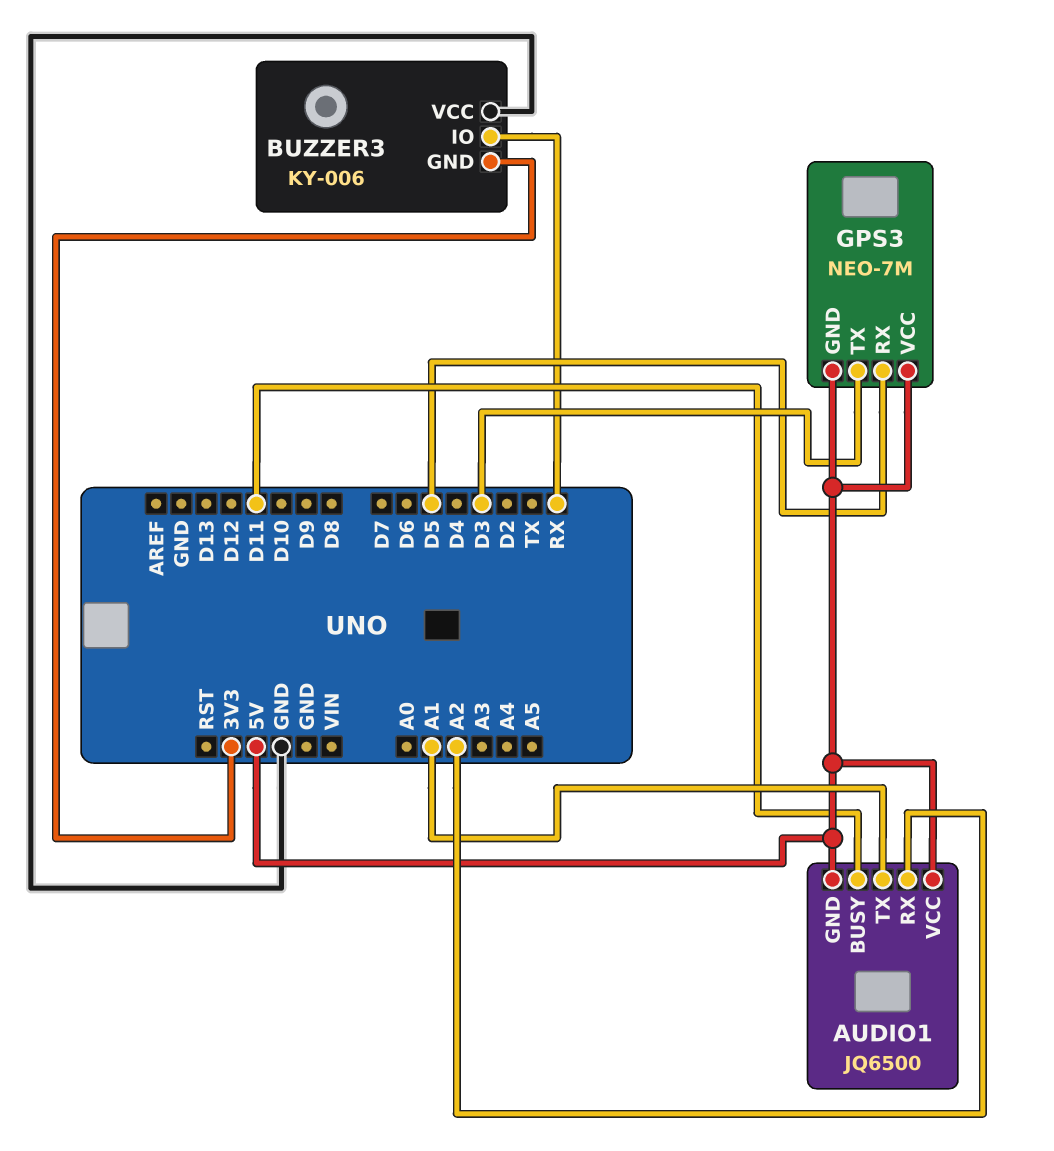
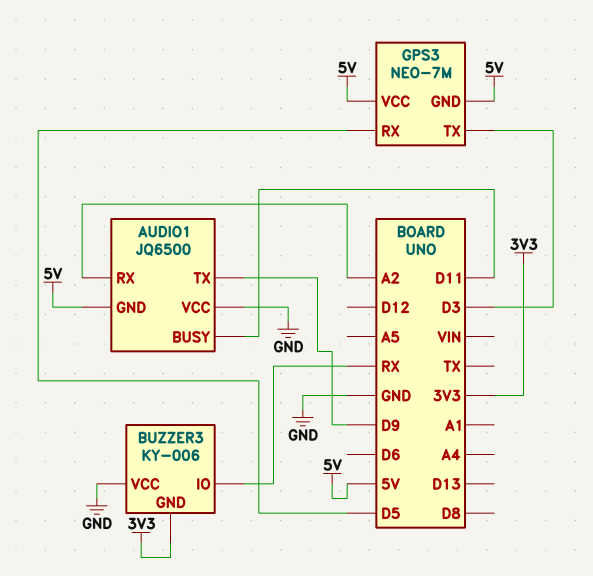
AUDIO1 pin TX: A1 -> D9
AUDIO1 pin VCC: 5V -> GND

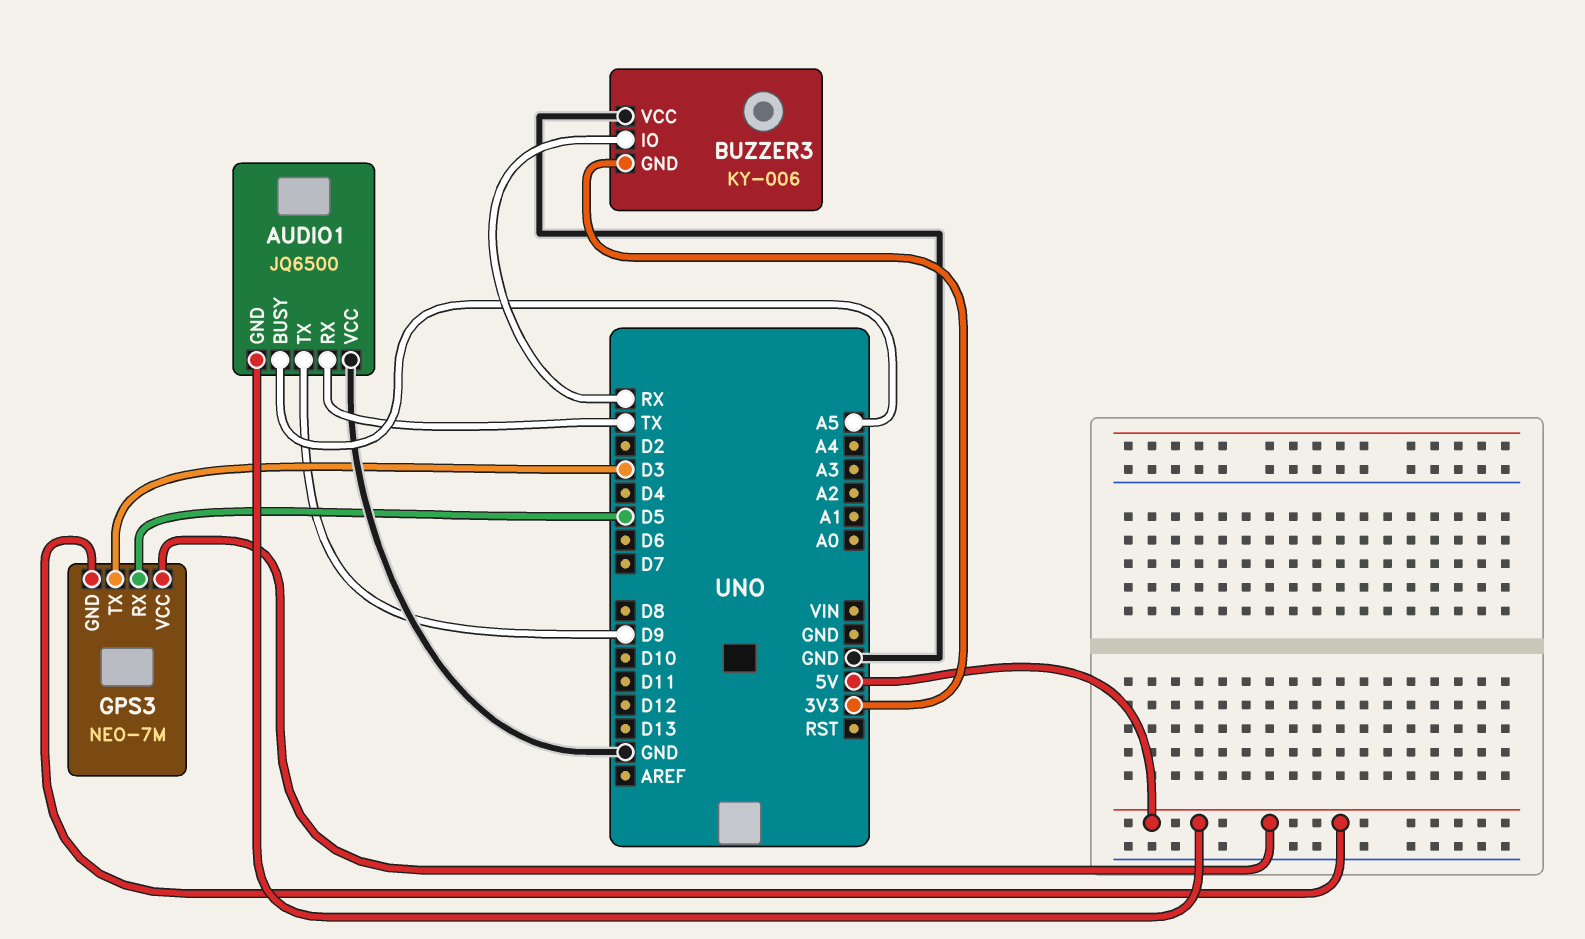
AUDIO1 pin BUSY: D11 -> A5
AUDIO1 pin RX: A2 -> TX

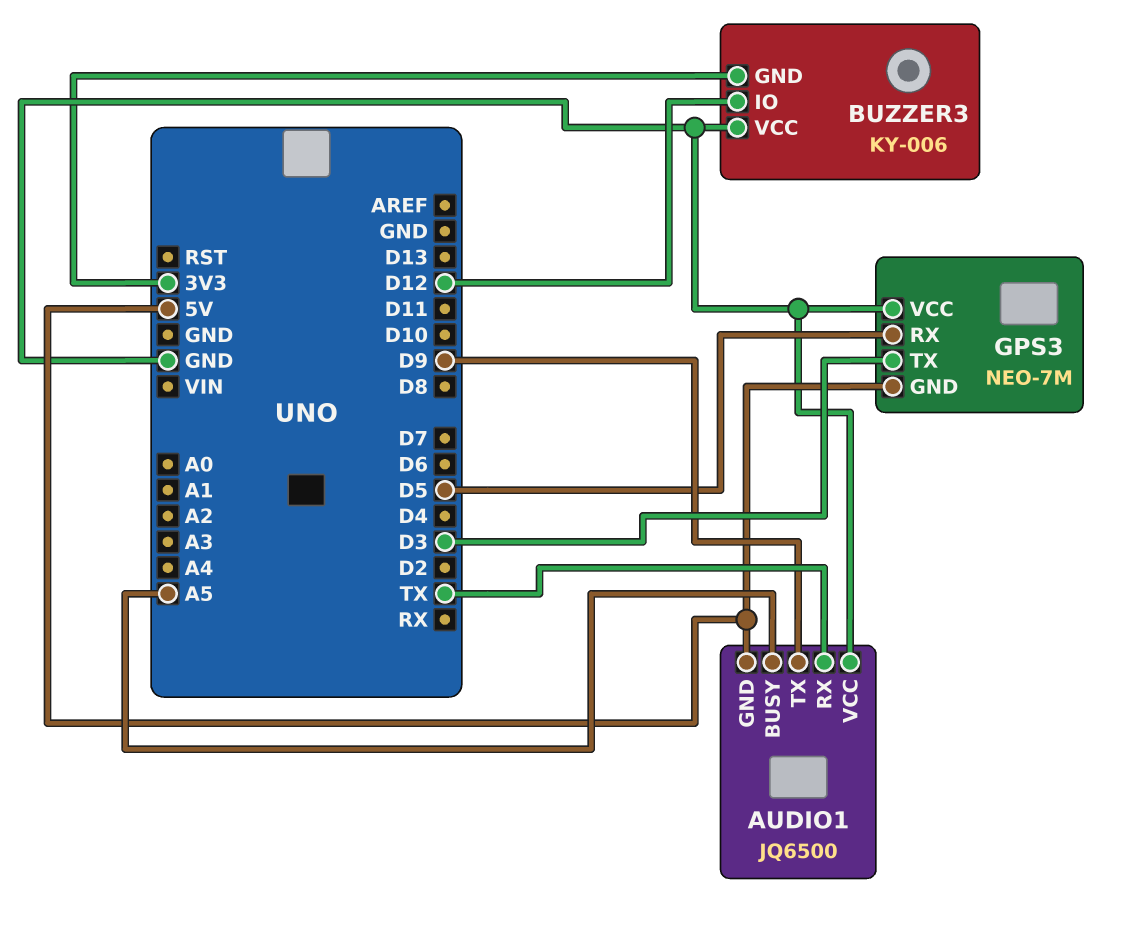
BUZZER3 pin IO: RX -> D12
GPS3 pin VCC: 5V -> GND

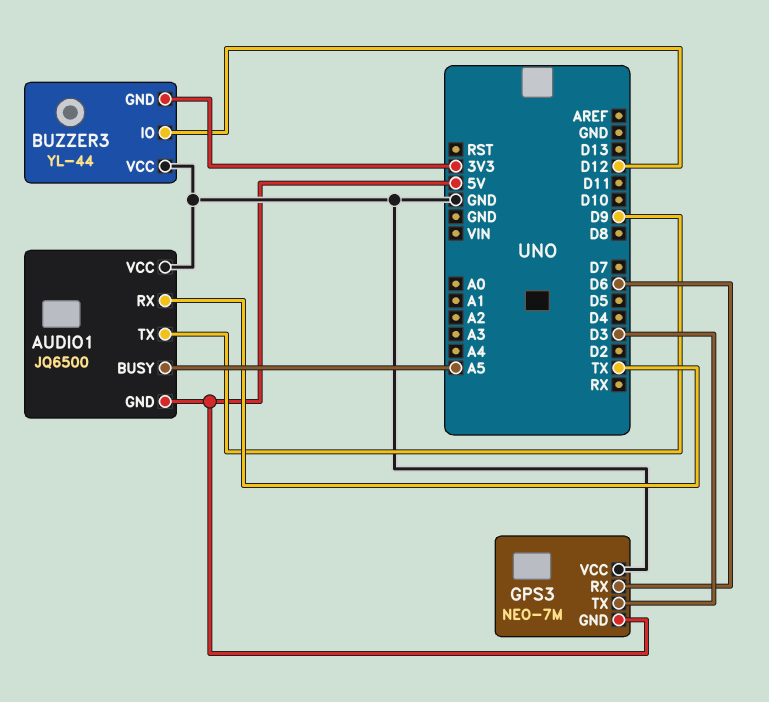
BUZZER3: KY-006 -> YL-44
GPS3 pin RX: D5 -> D6

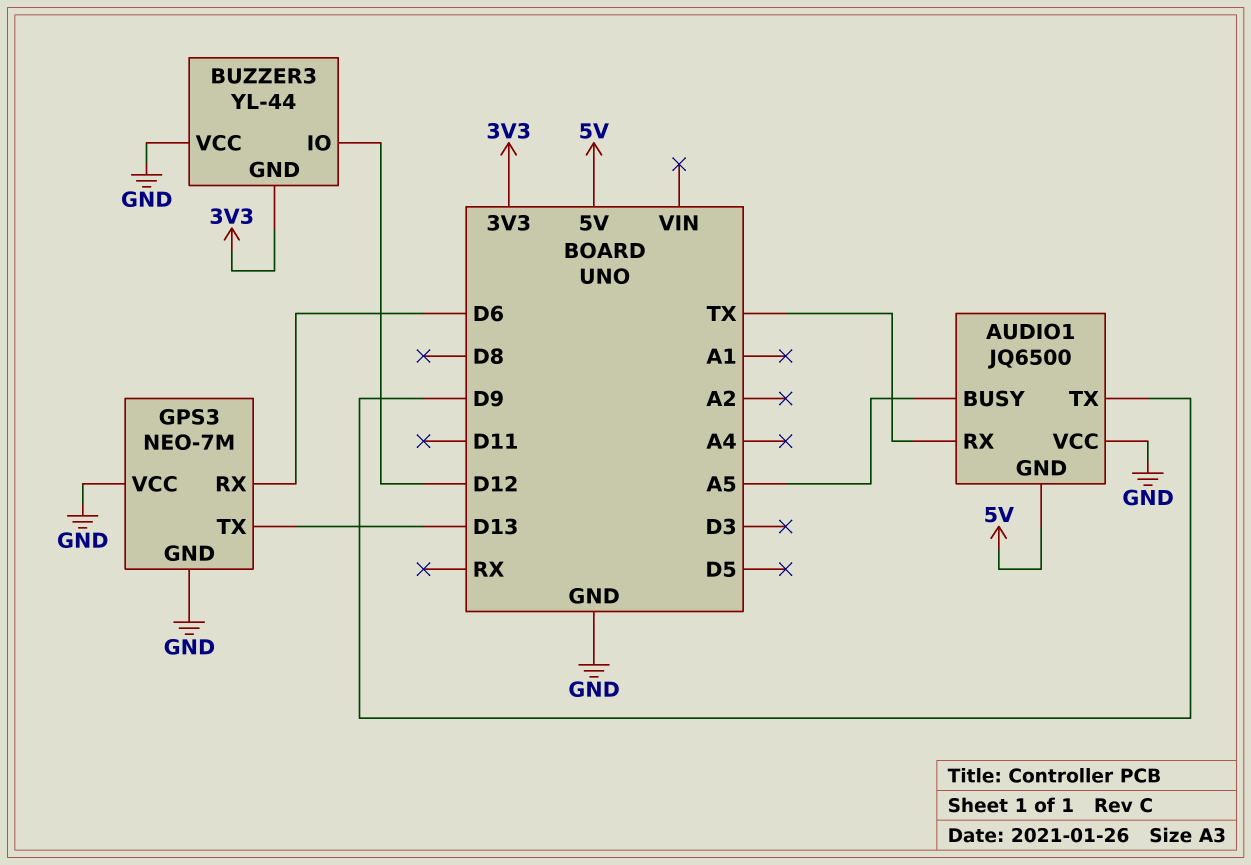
GPS3 pin GND: 5V -> GND
GPS3 pin TX: D3 -> D13

